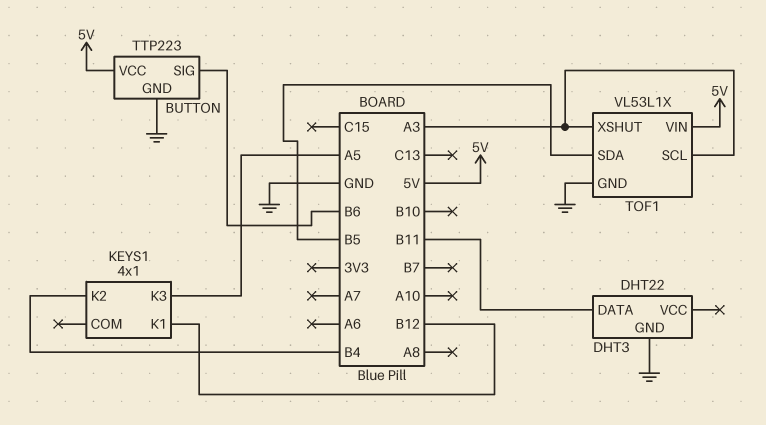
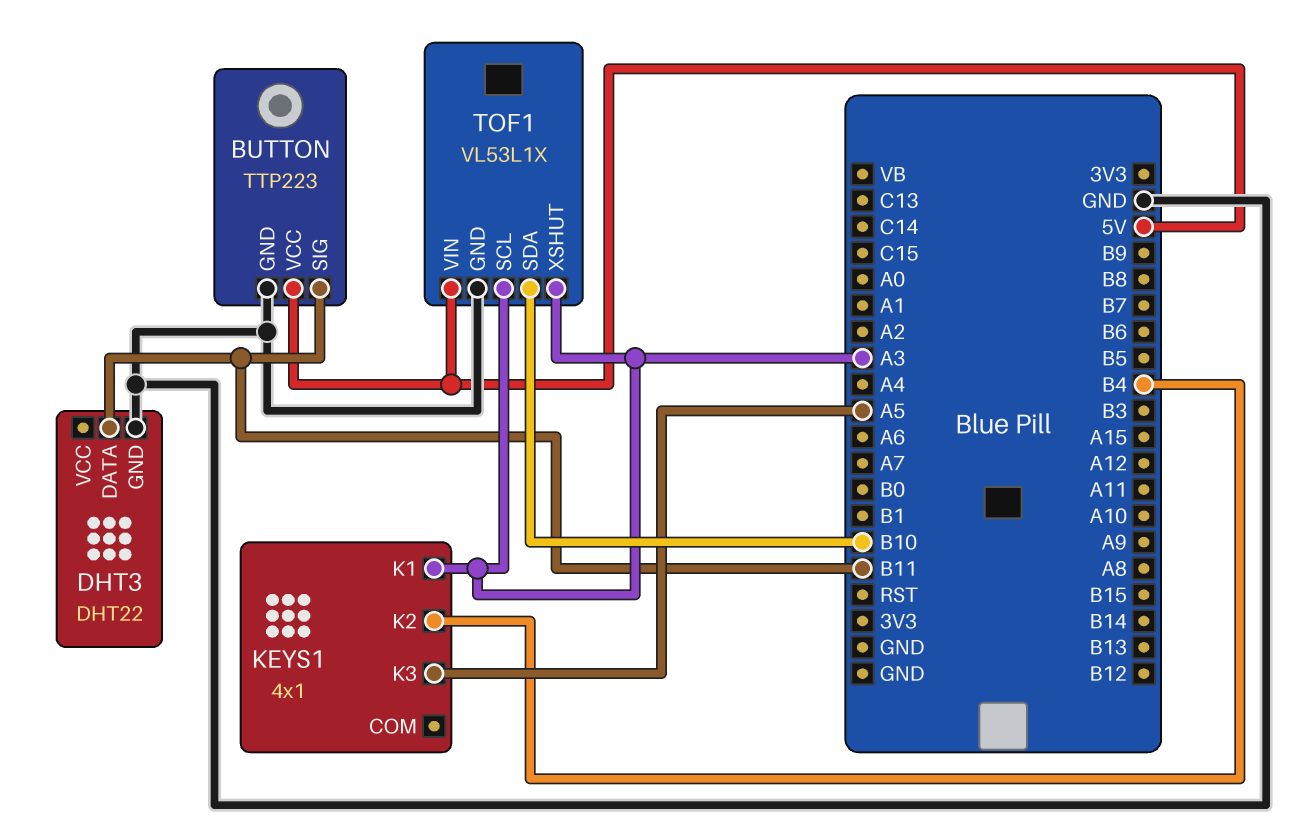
BUTTON pin SIG: B6 -> B11
KEYS1 pin K1: B12 -> A3
TOF1 pin SDA: B5 -> B10

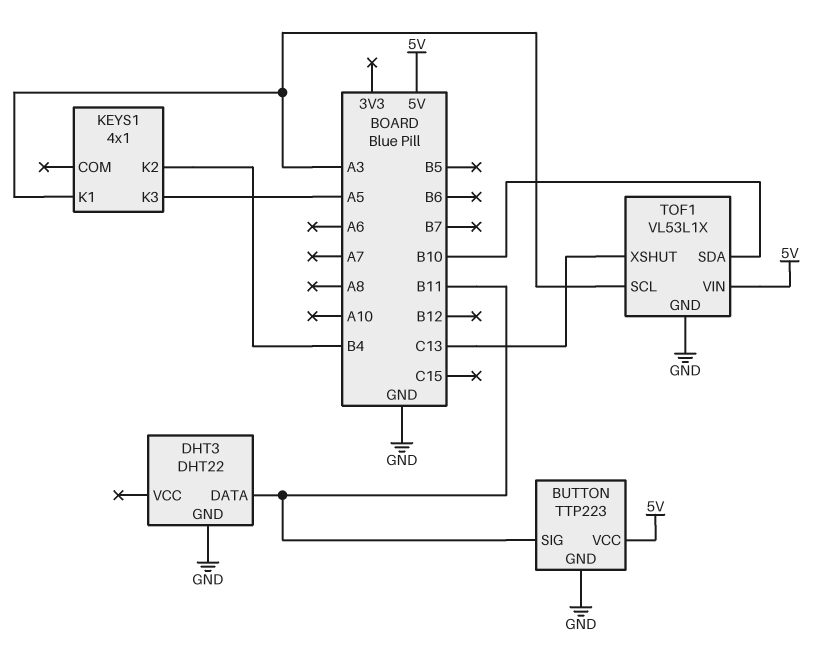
TOF1 pin XSHUT: A3 -> C13

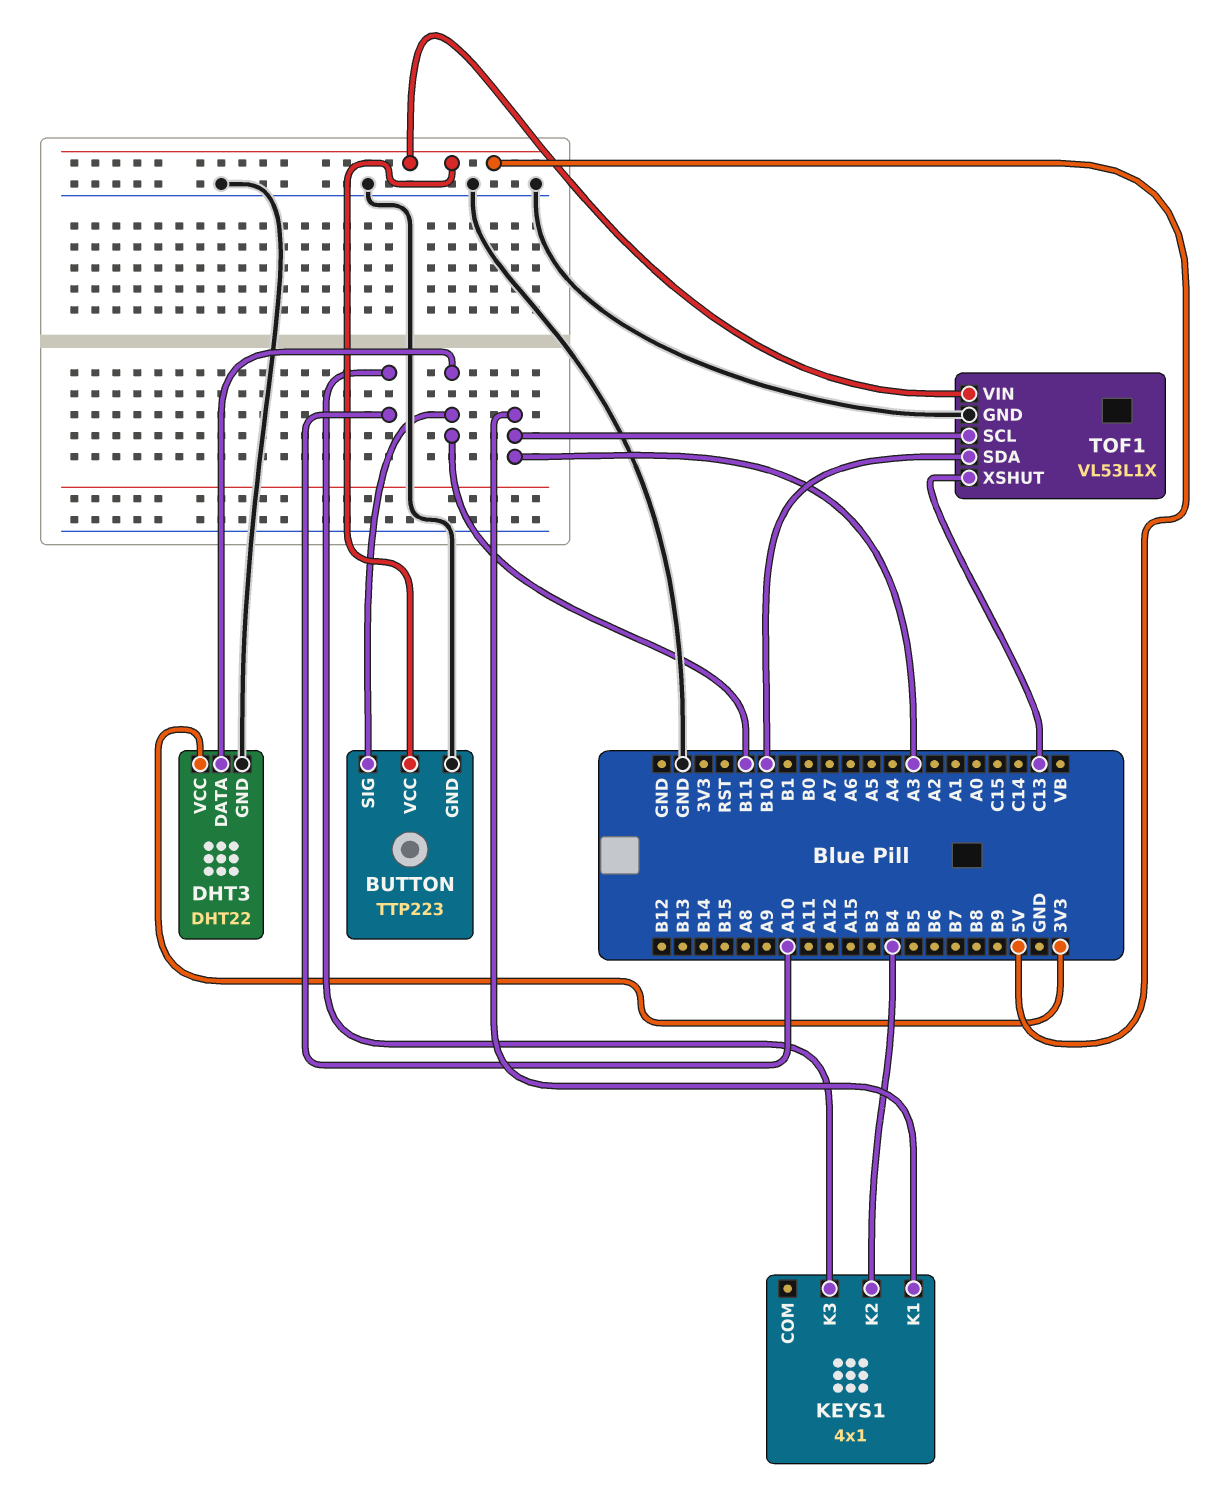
DHT3 pin VCC: none -> 3V3
KEYS1 pin K3: A5 -> A10

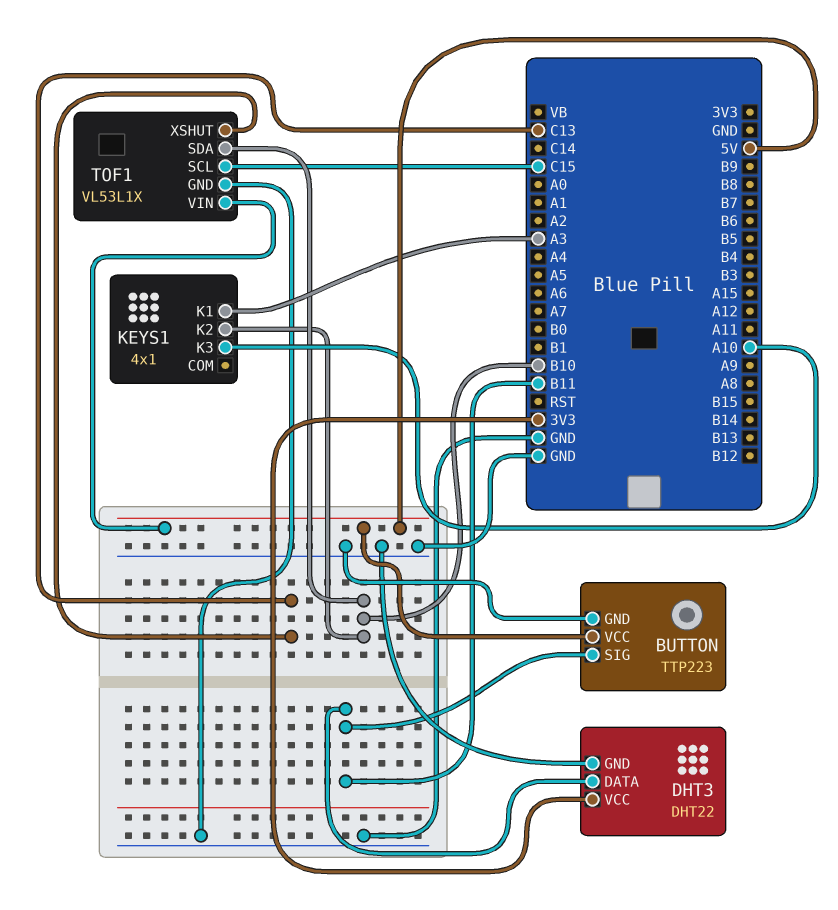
KEYS1 pin K2: B4 -> B10
TOF1 pin SCL: A3 -> C15

